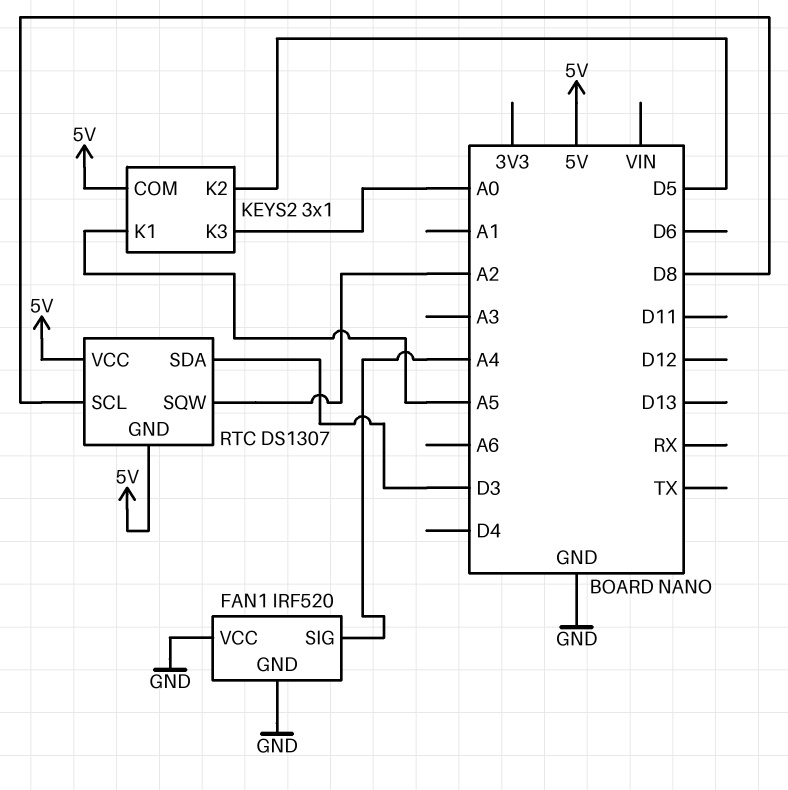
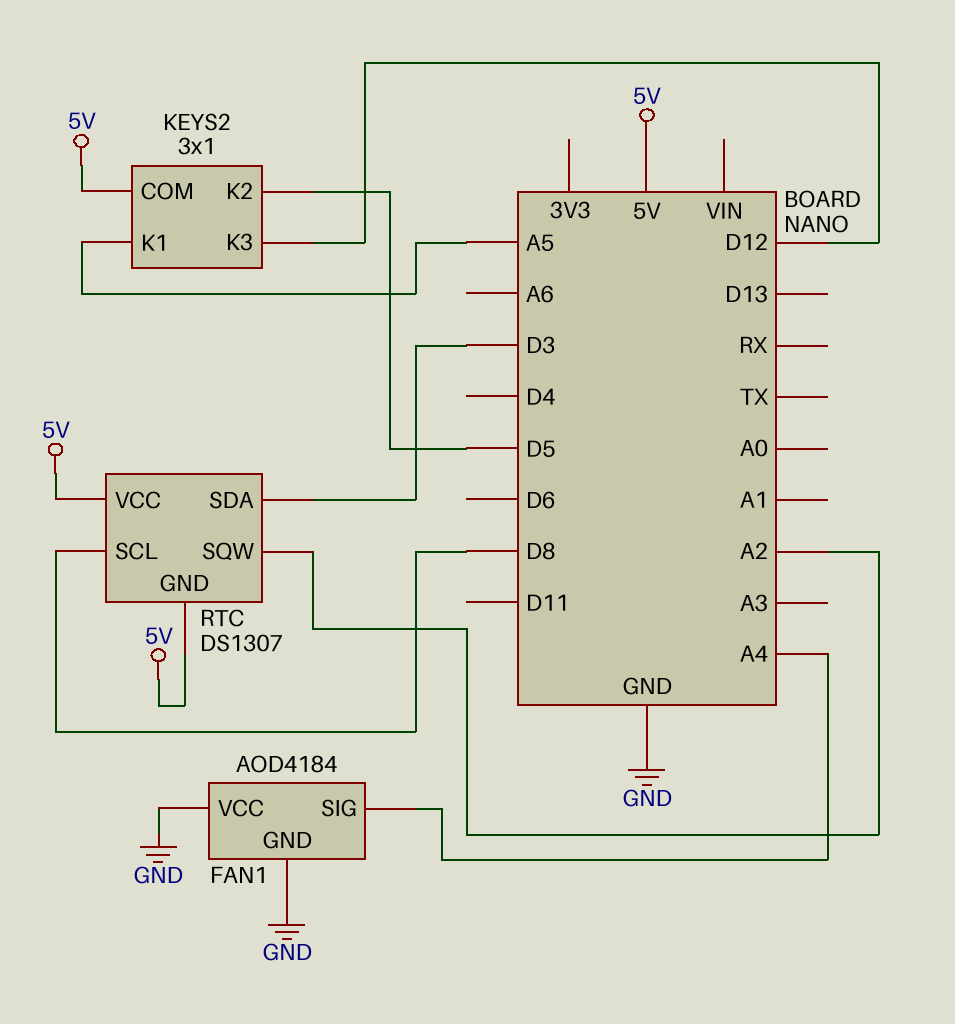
FAN1: IRF520 -> AOD4184
KEYS2 pin K3: A0 -> D12

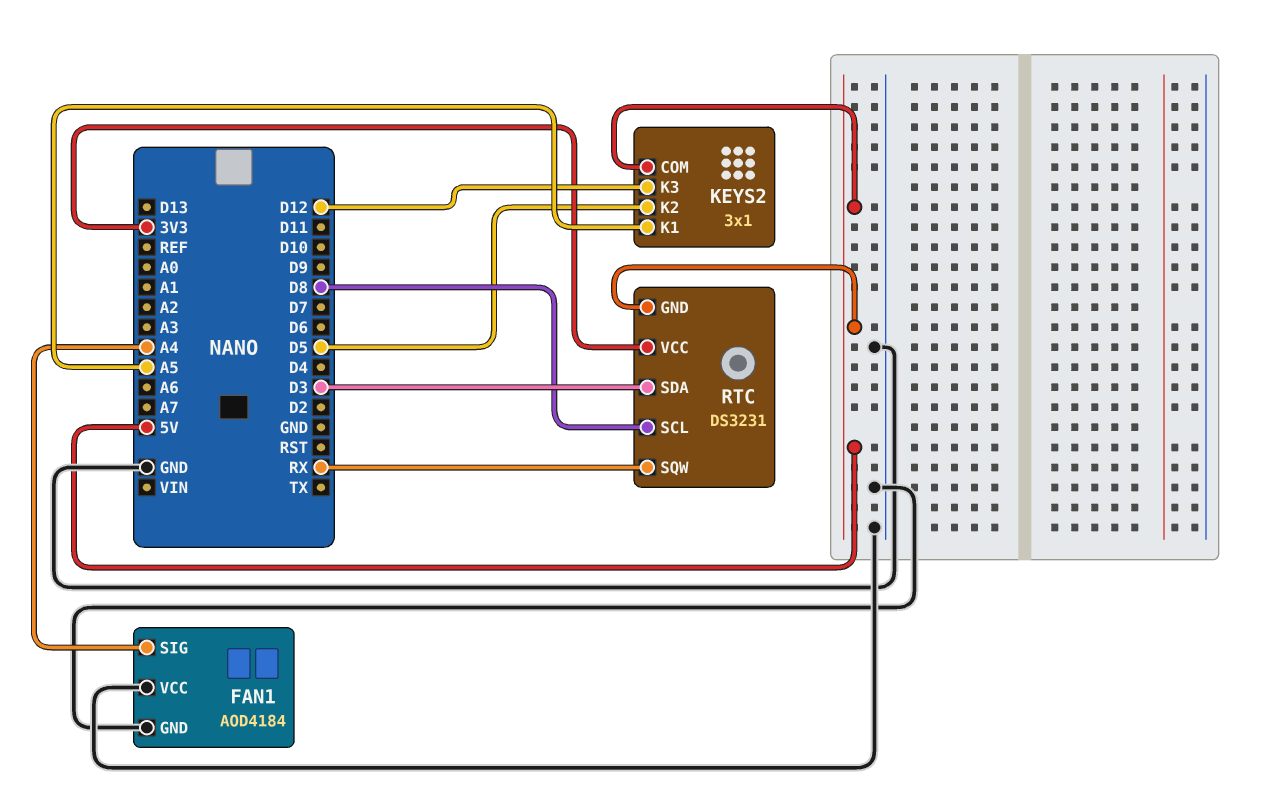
RTC: DS1307 -> DS3231
RTC pin SQW: A2 -> RX
RTC pin VCC: 5V -> 3V3

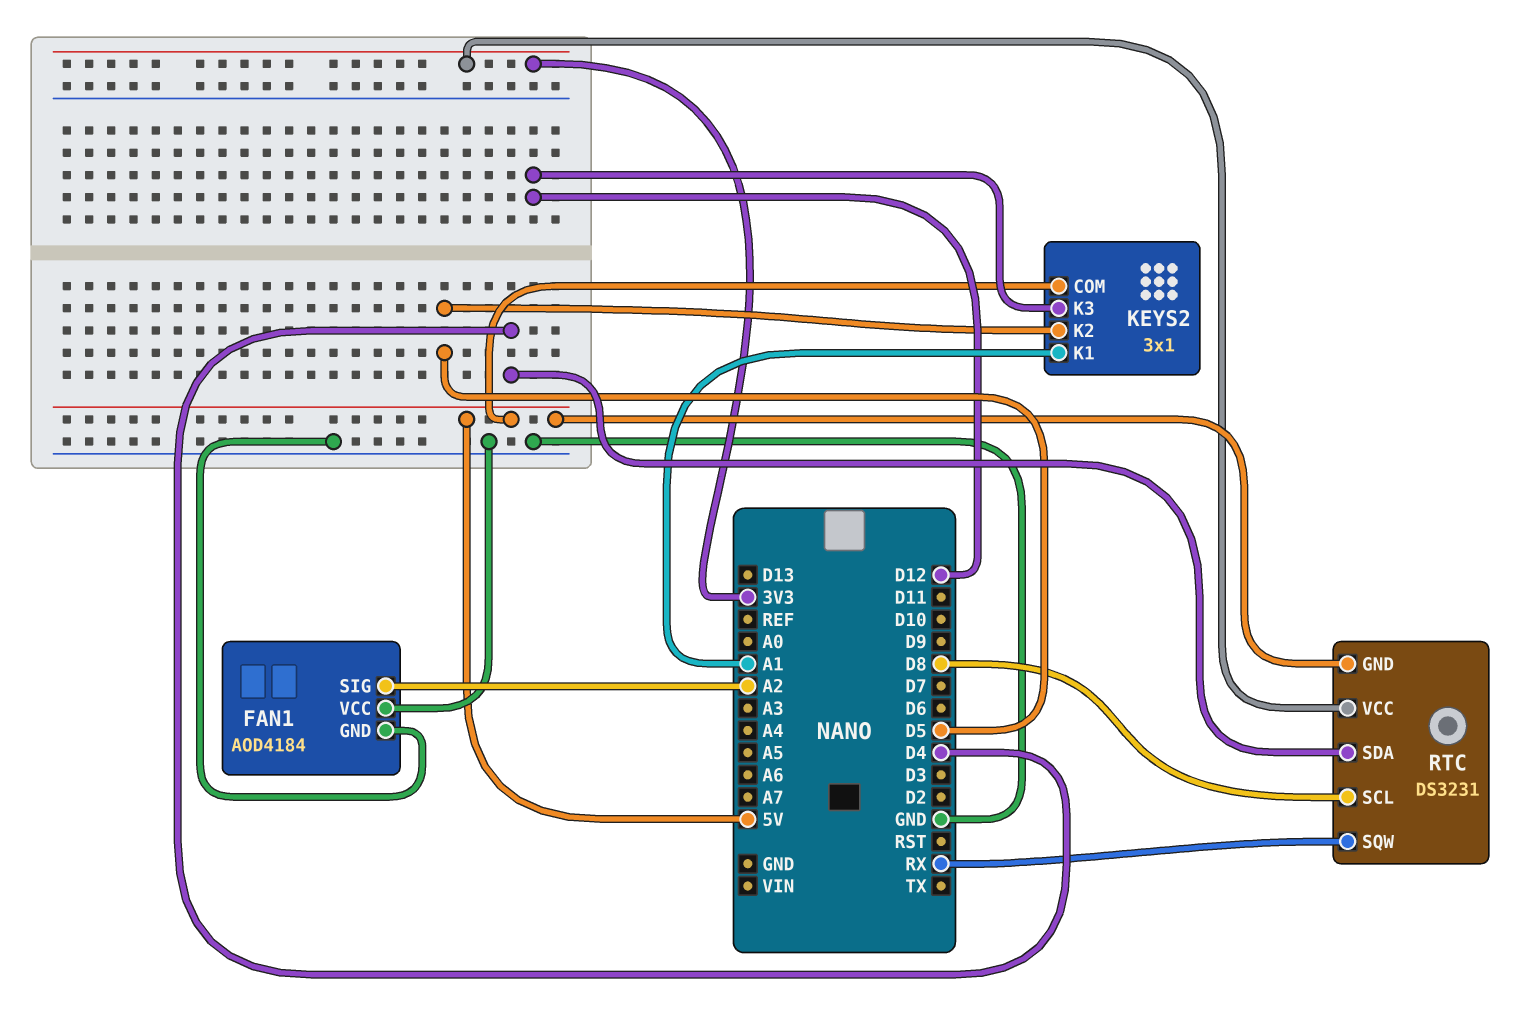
FAN1 pin SIG: A4 -> A2
KEYS2 pin K1: A5 -> A1
RTC pin SDA: D3 -> D4

